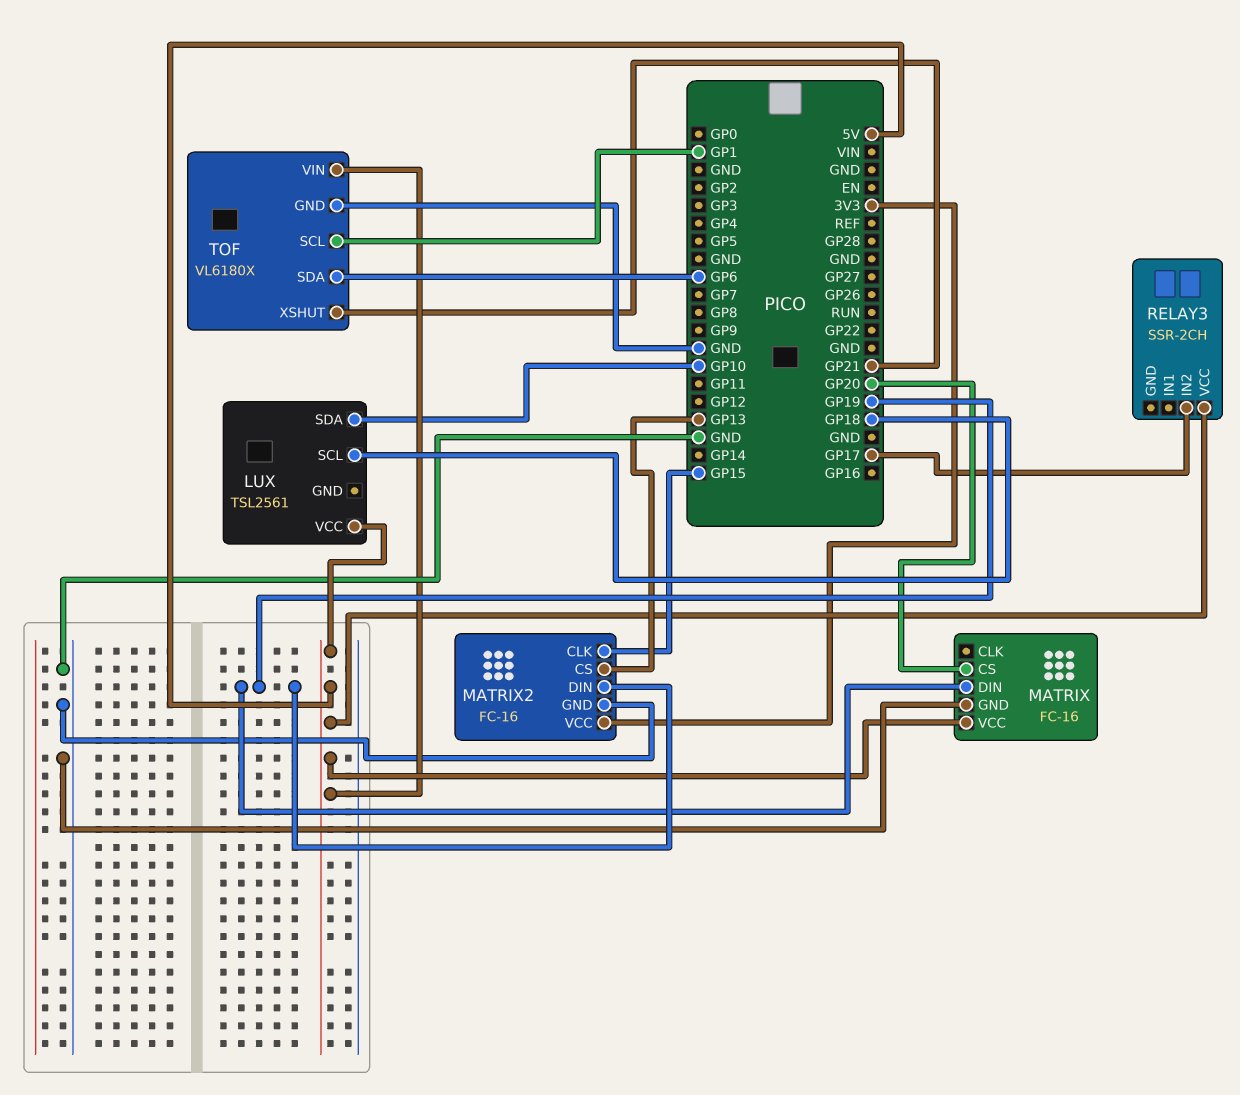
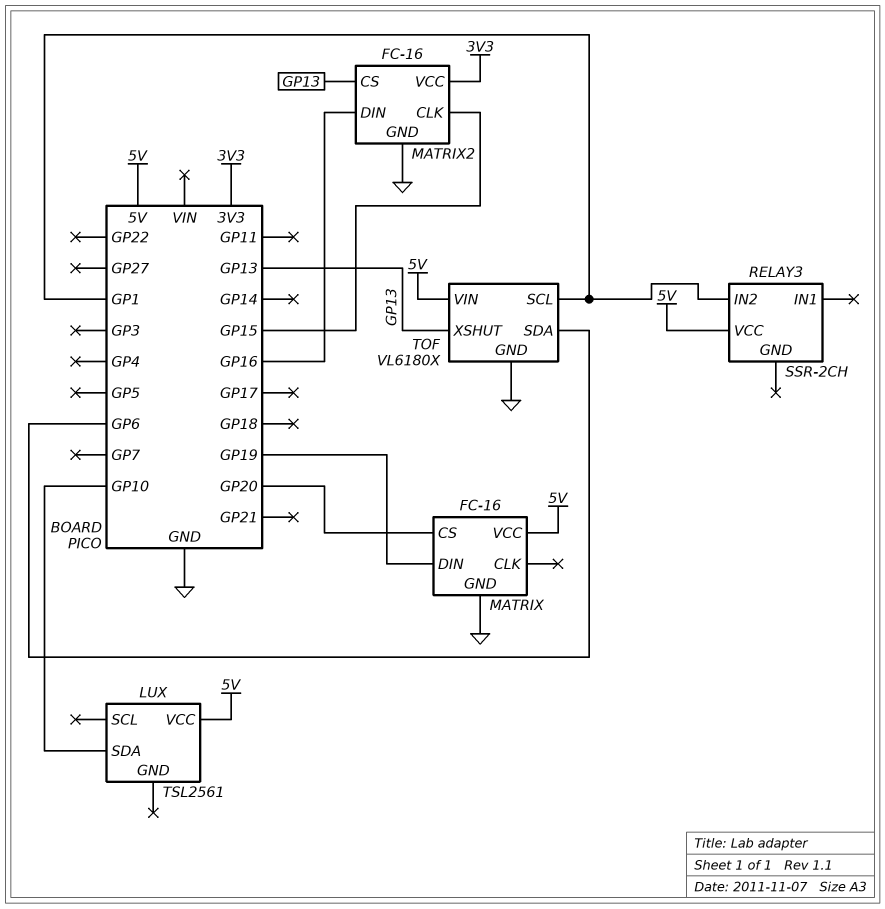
LUX pin SCL: GP18 -> none
MATRIX2 pin DIN: GP19 -> GP16
RELAY3 pin IN2: GP17 -> GP1
TOF pin XSHUT: GP21 -> GP13

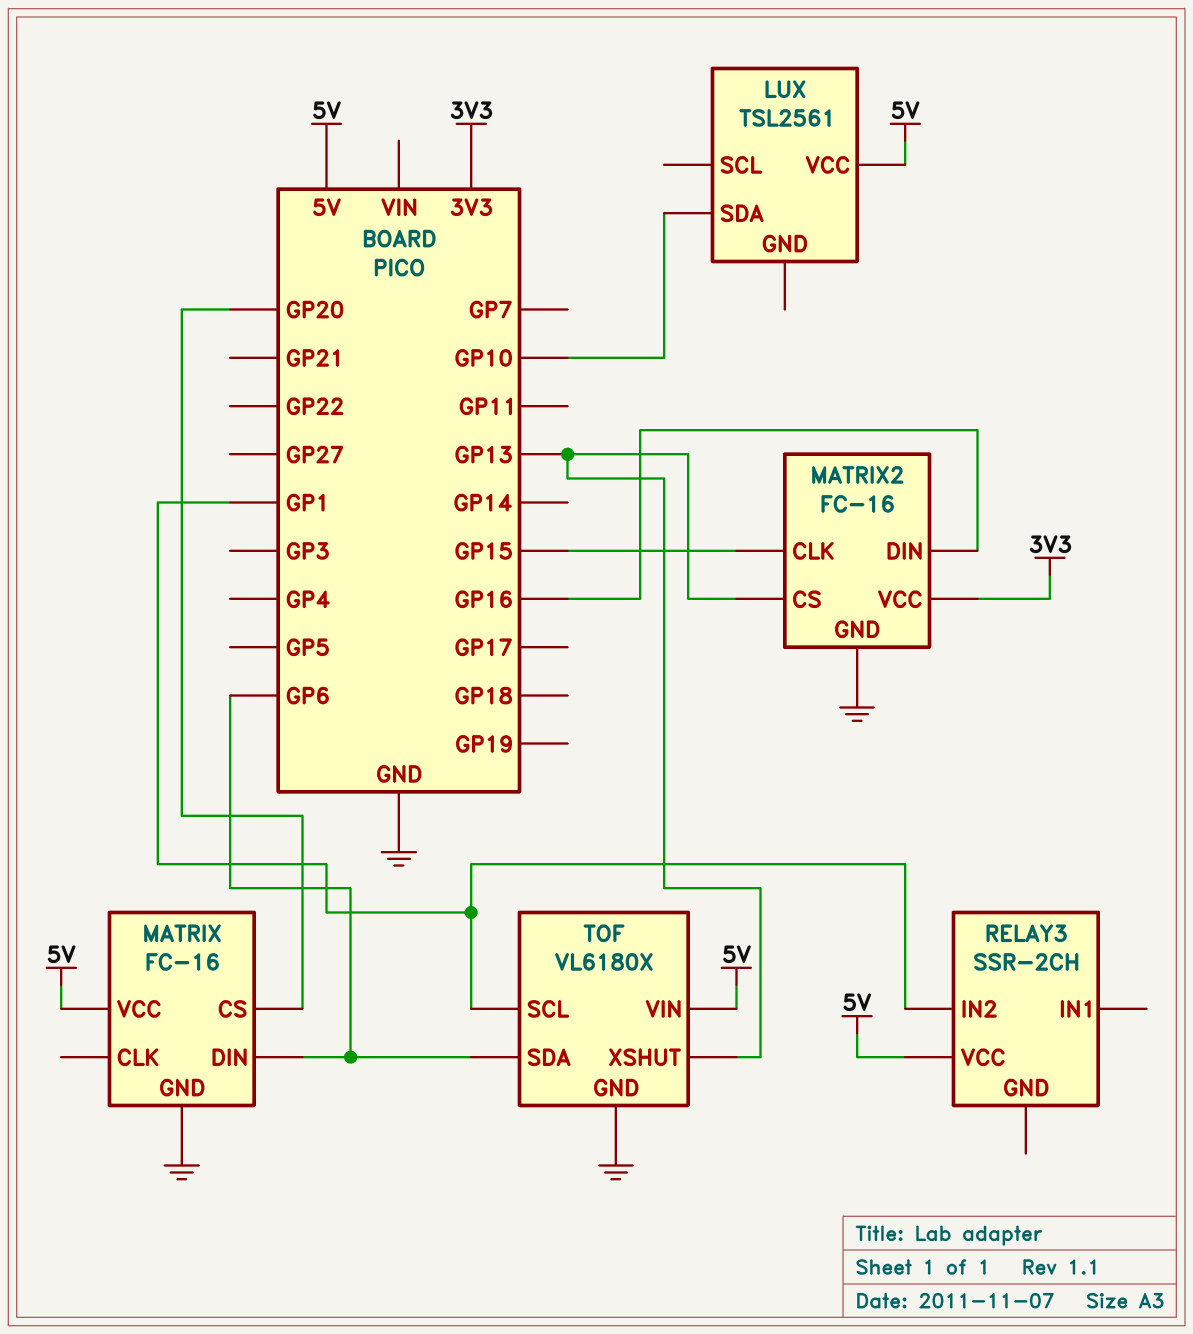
MATRIX pin DIN: GP19 -> GP6

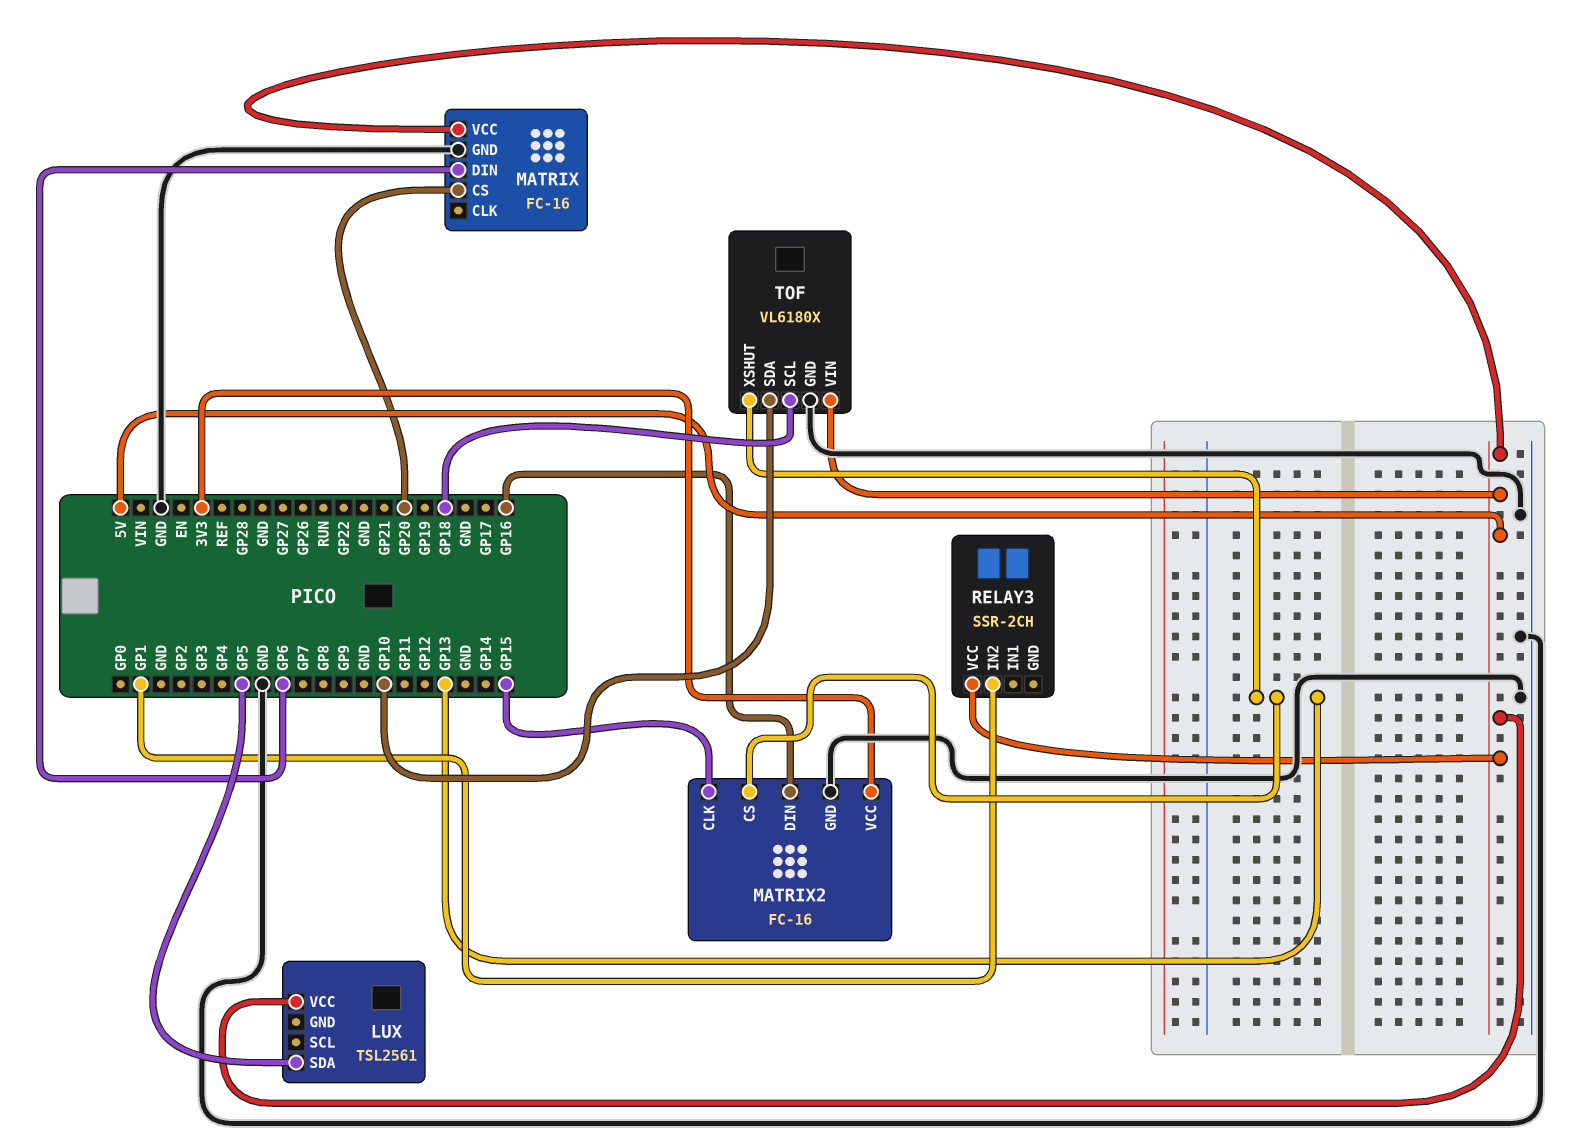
LUX pin SDA: GP10 -> GP5
TOF pin SCL: GP1 -> GP18
TOF pin SDA: GP6 -> GP10

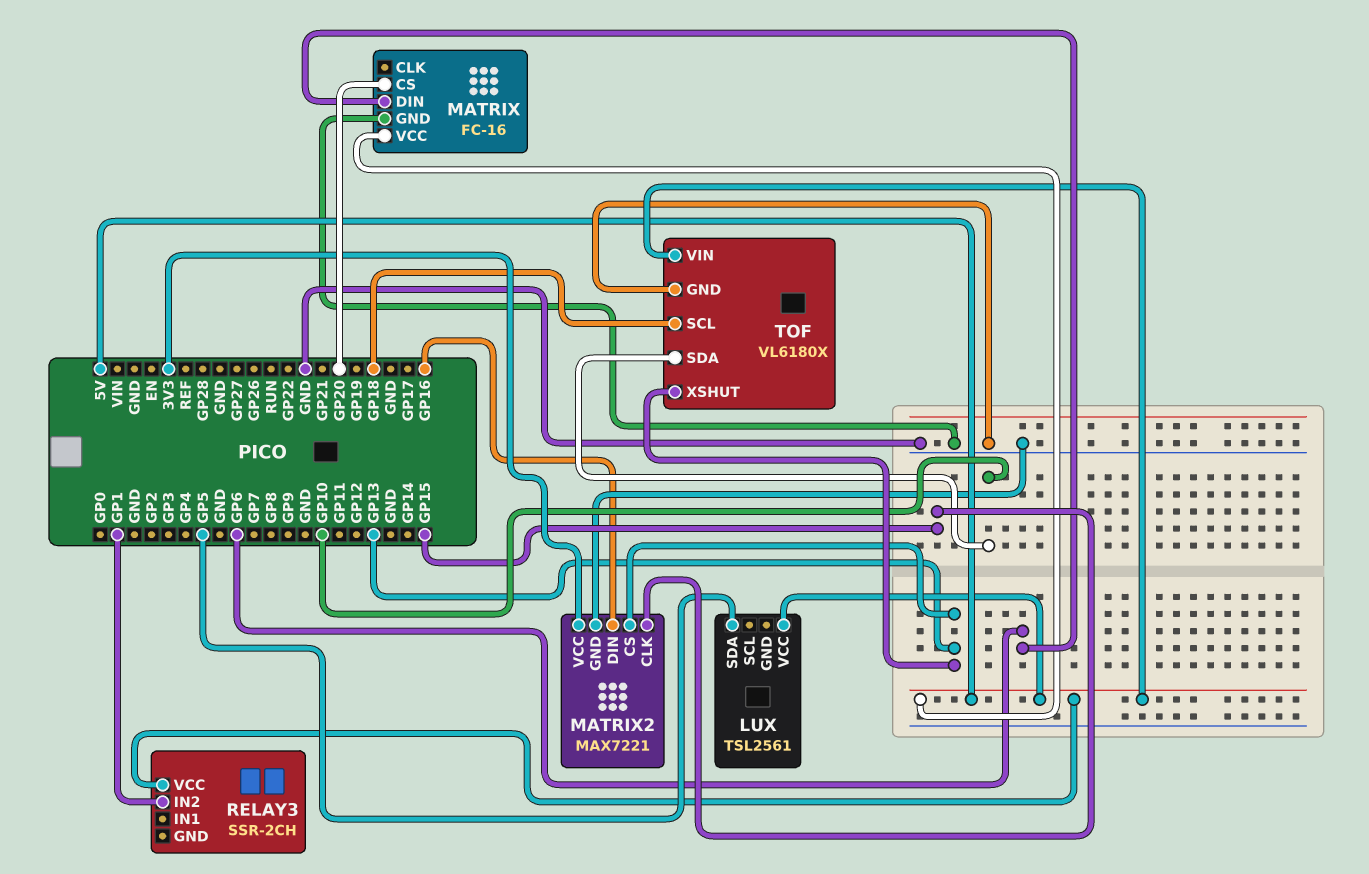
MATRIX2: FC-16 -> MAX7221

